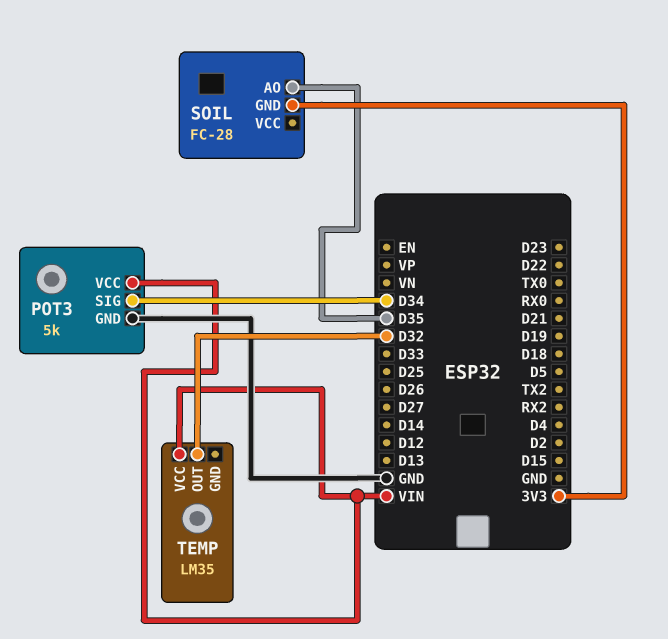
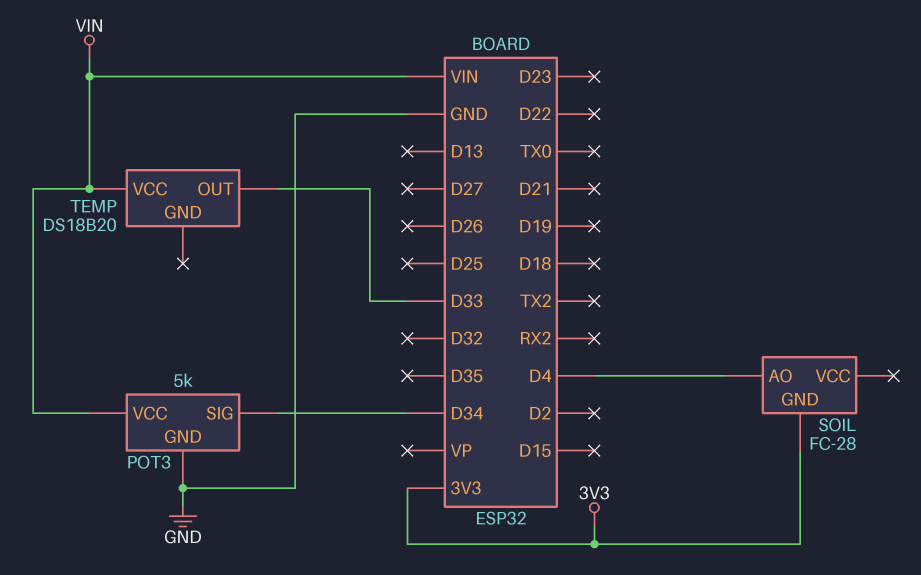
SOIL pin AO: D35 -> D4
TEMP: LM35 -> DS18B20
TEMP pin OUT: D32 -> D33

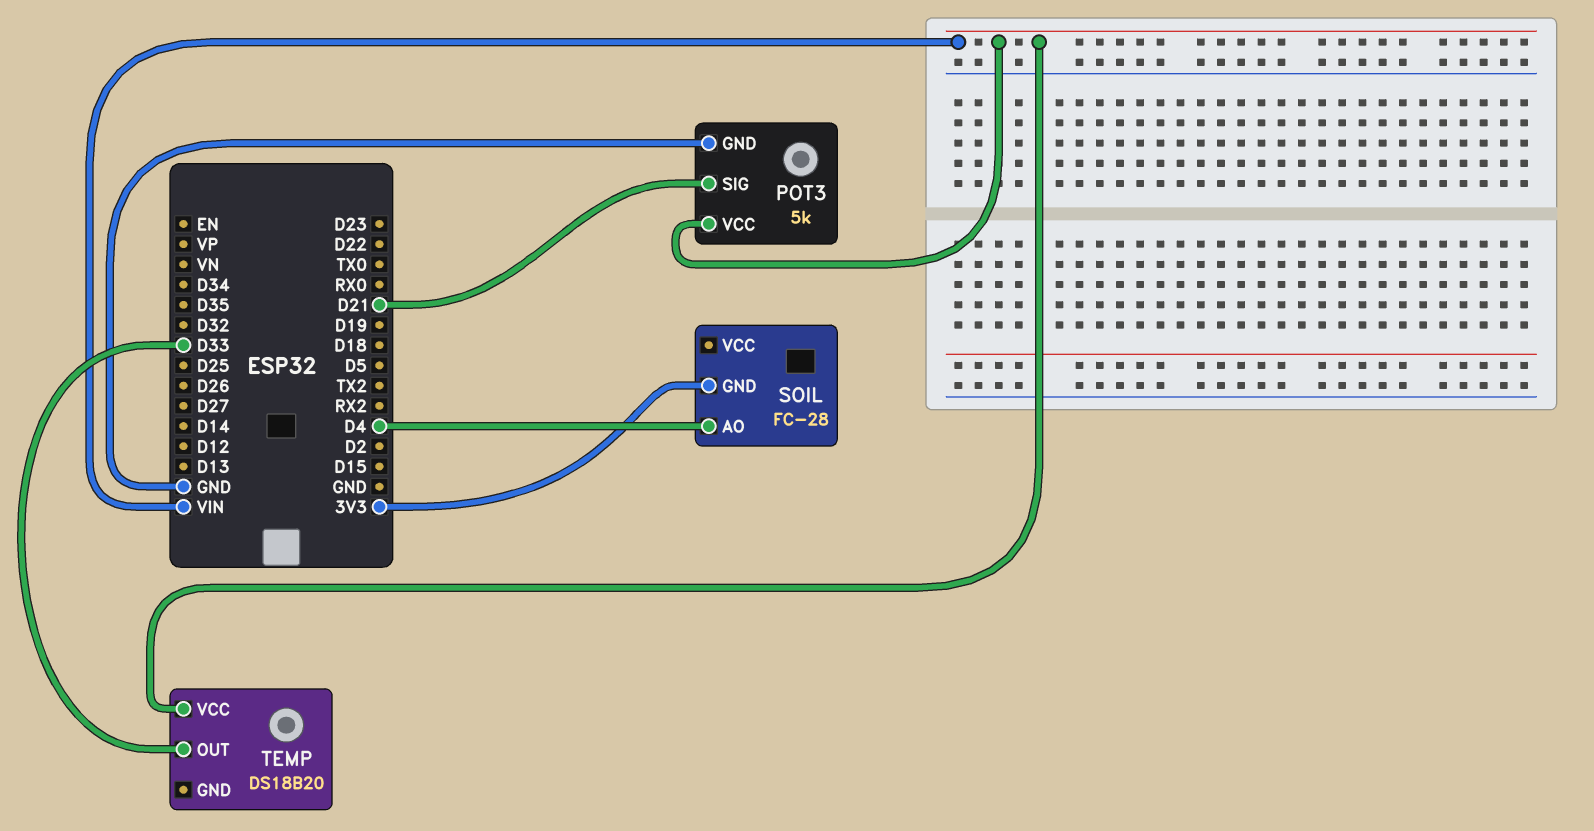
POT3 pin SIG: D34 -> D21

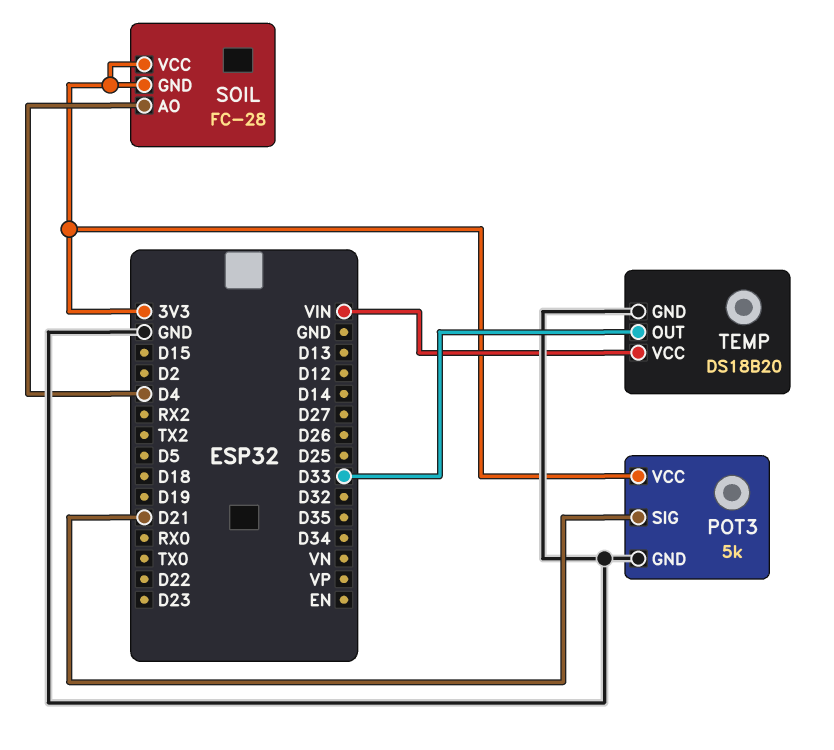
POT3 pin VCC: VIN -> 3V3
SOIL pin VCC: none -> 3V3
TEMP pin GND: none -> GND

